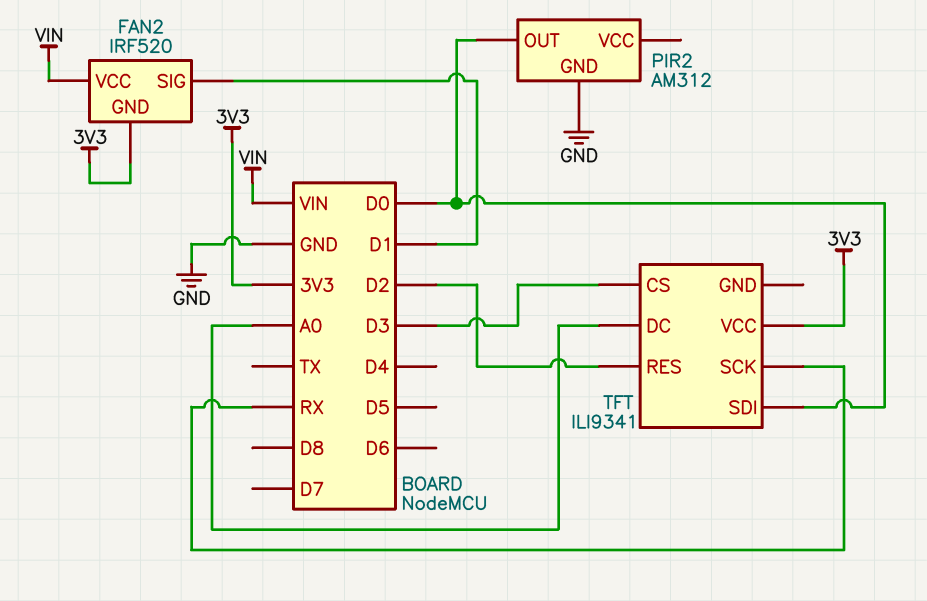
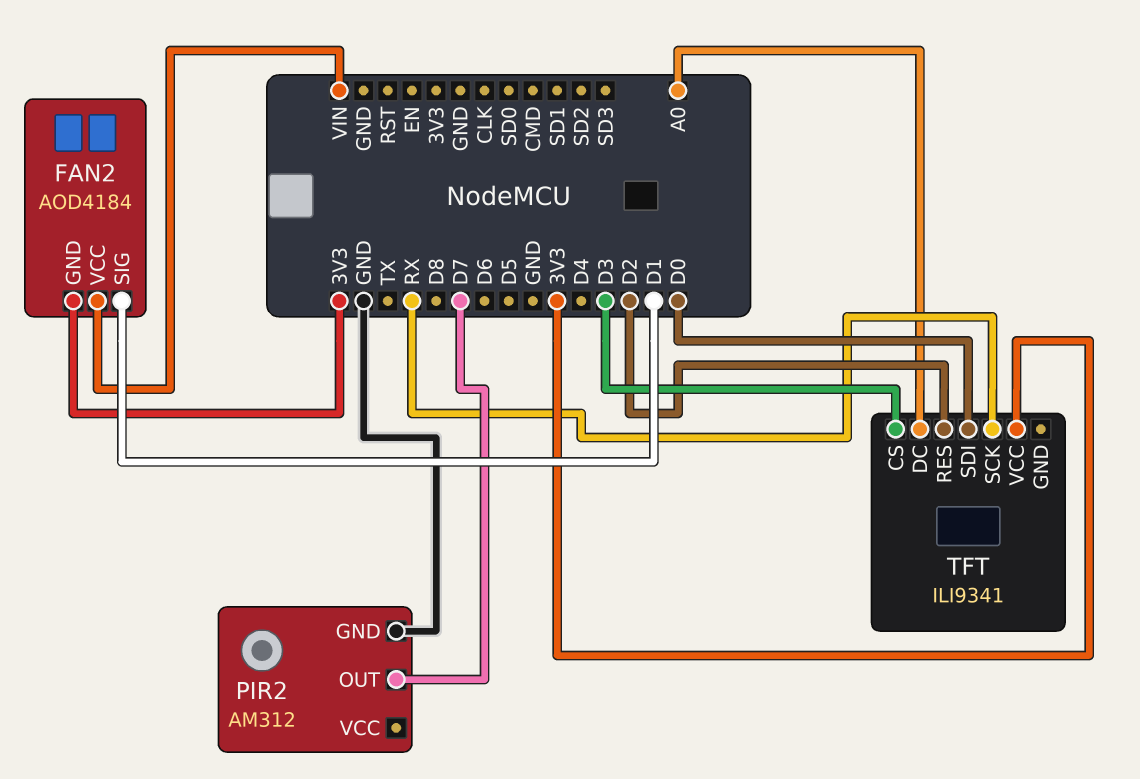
FAN2: IRF520 -> AOD4184
PIR2 pin OUT: D0 -> D7

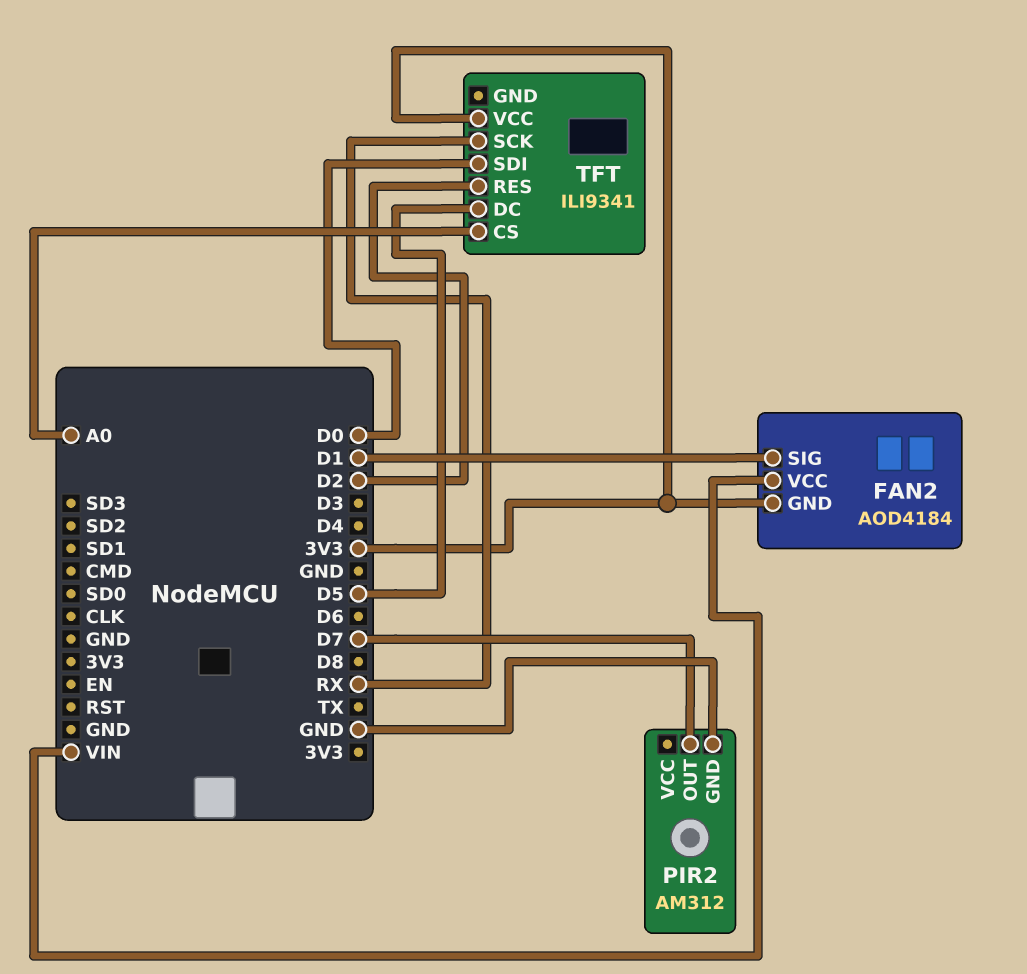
TFT pin CS: D3 -> A0
TFT pin DC: A0 -> D5

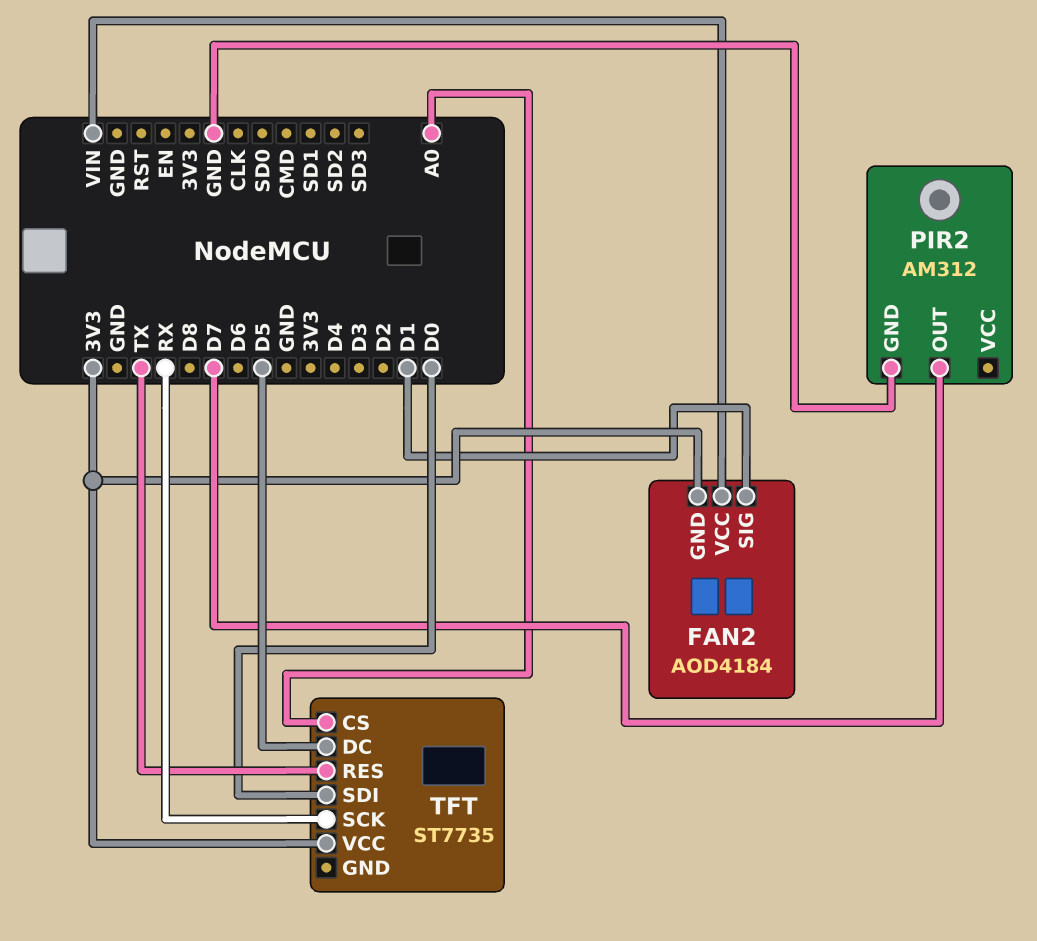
TFT: ILI9341 -> ST7735
TFT pin RES: D2 -> TX

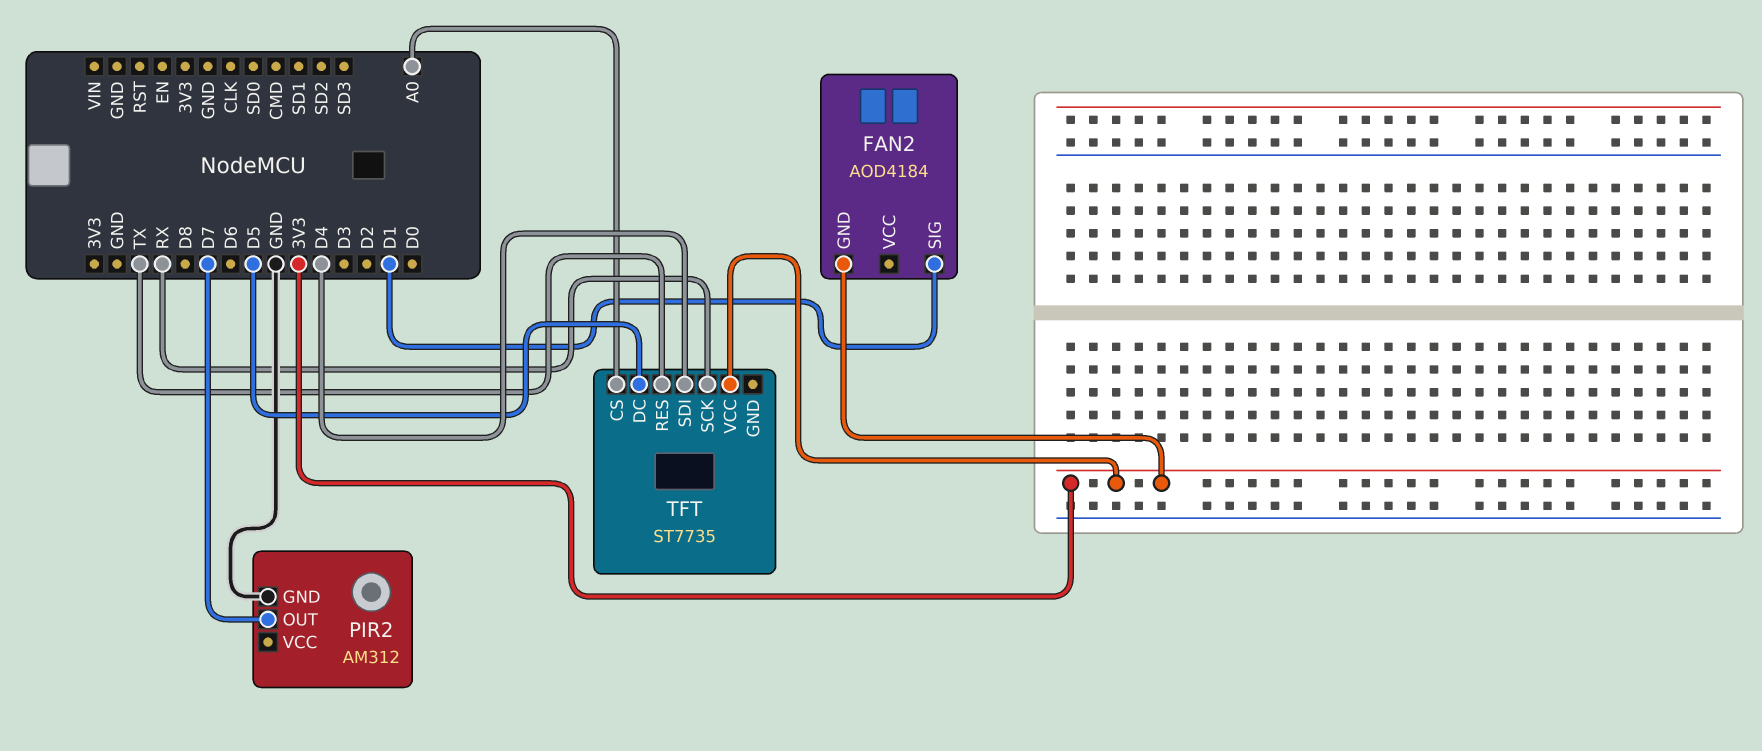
FAN2 pin VCC: VIN -> none
TFT pin SDI: D0 -> D4

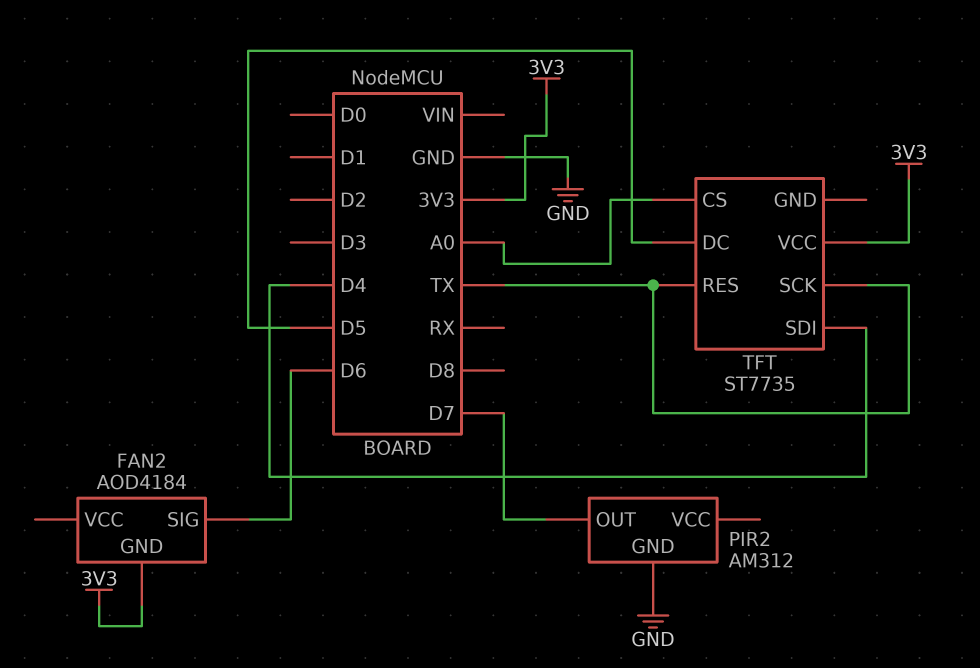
FAN2 pin SIG: D1 -> D6
TFT pin SCK: RX -> TX

